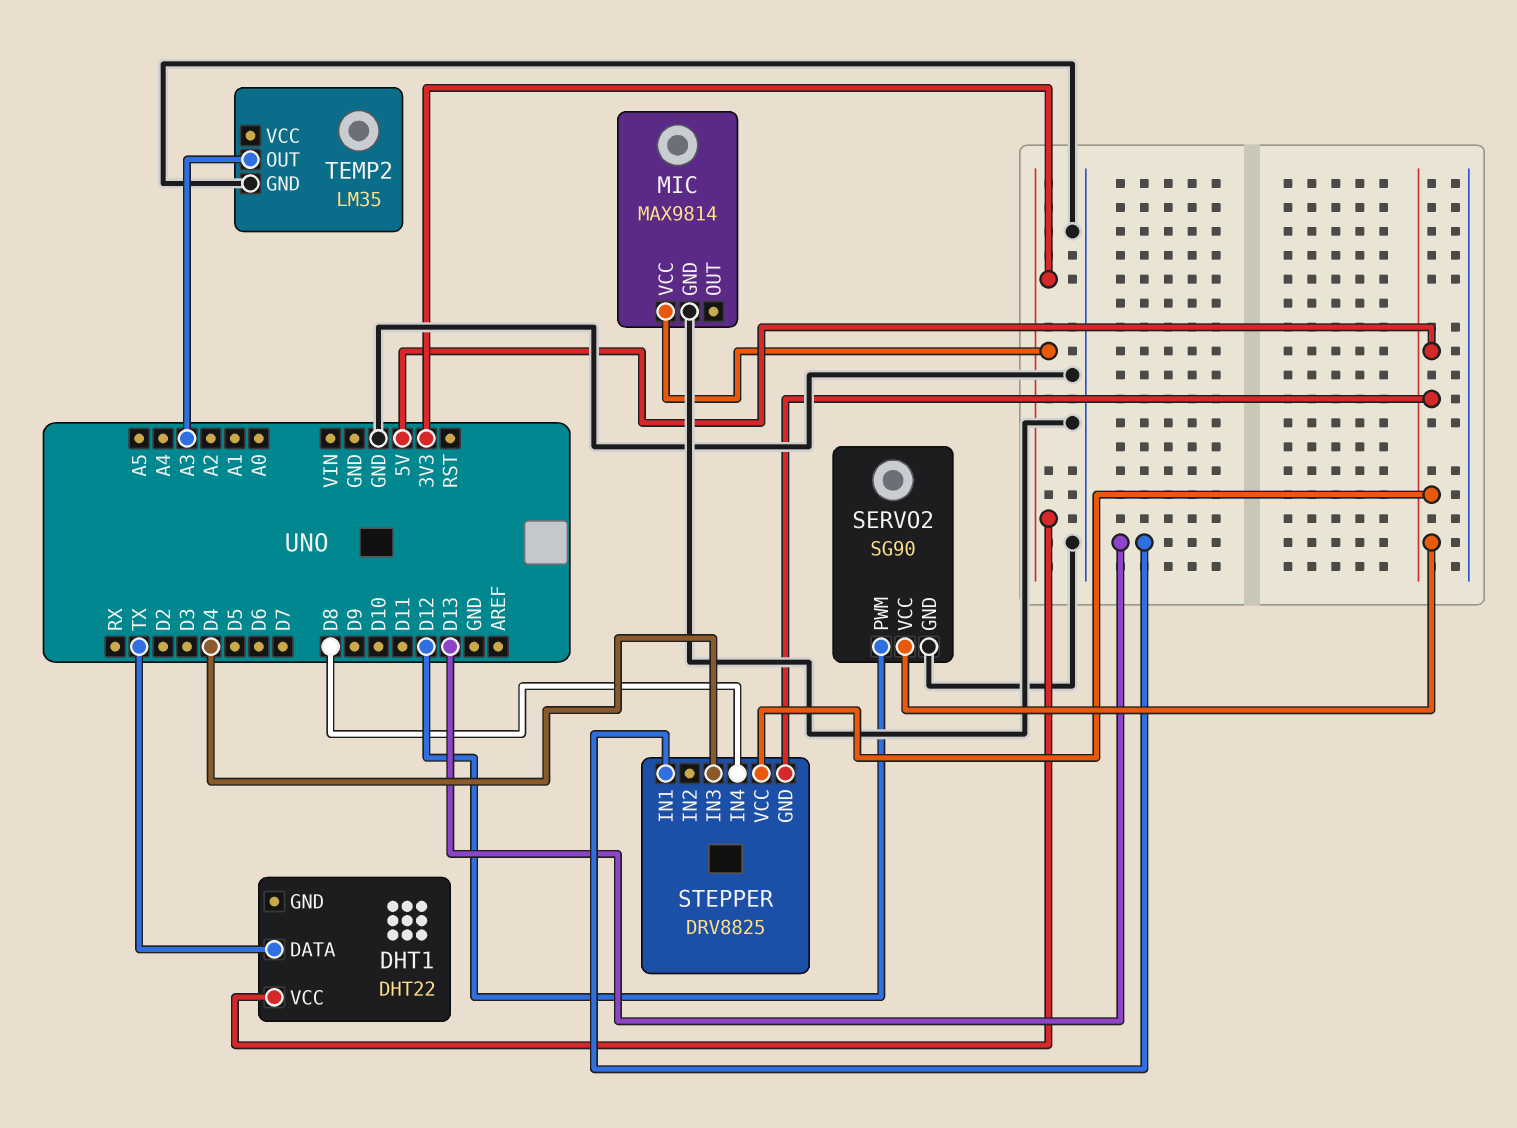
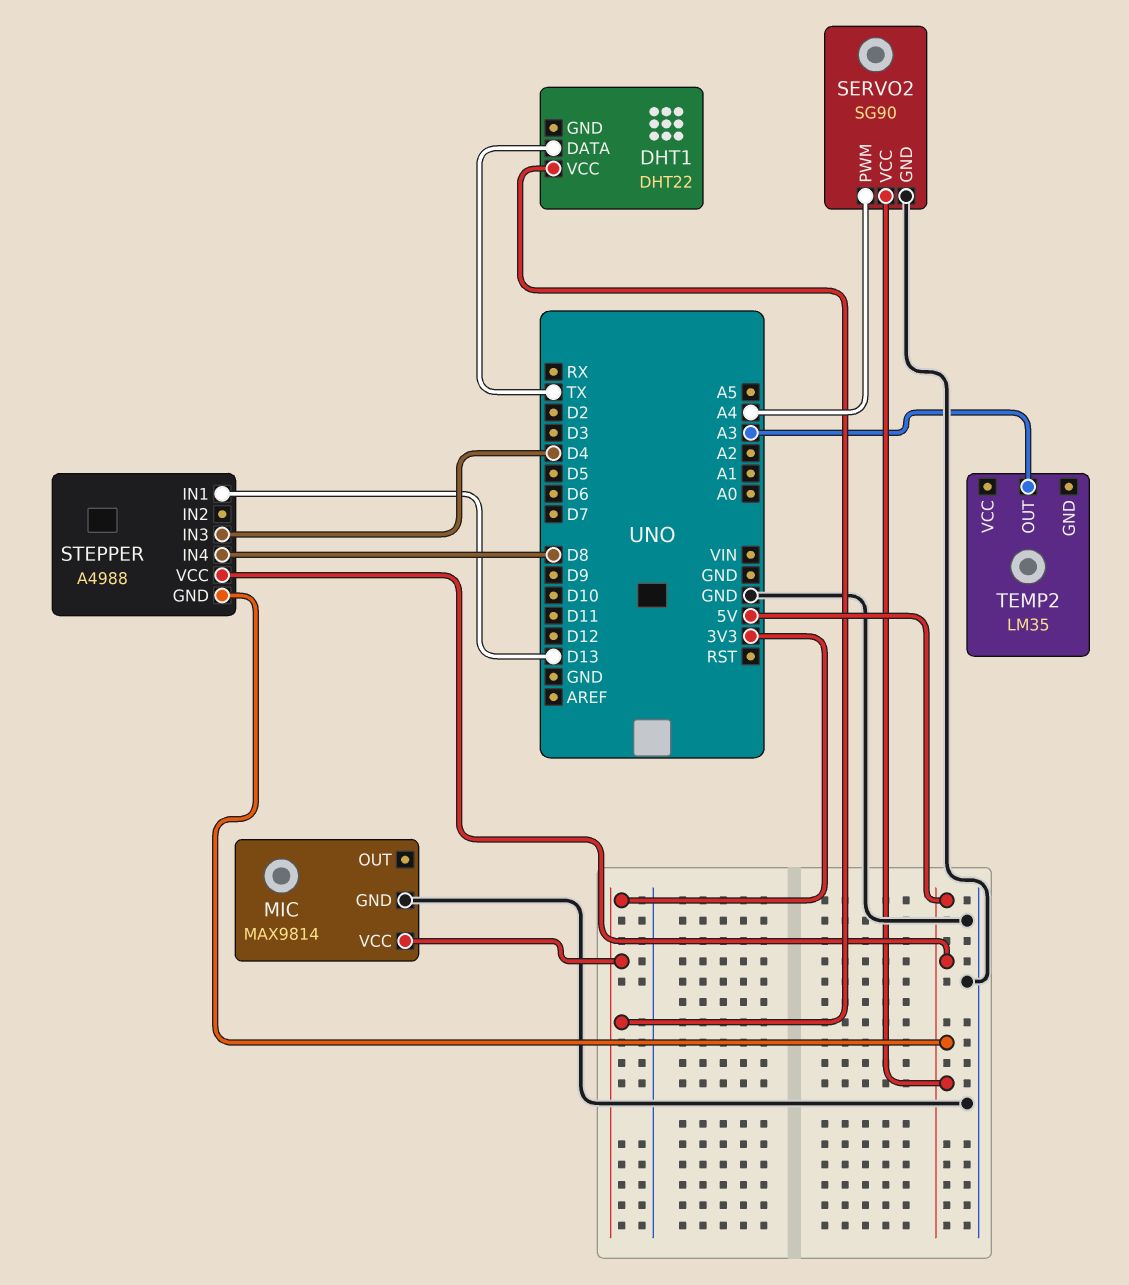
SERVO2 pin PWM: D12 -> A4
STEPPER: DRV8825 -> A4988
TEMP2 pin GND: GND -> none

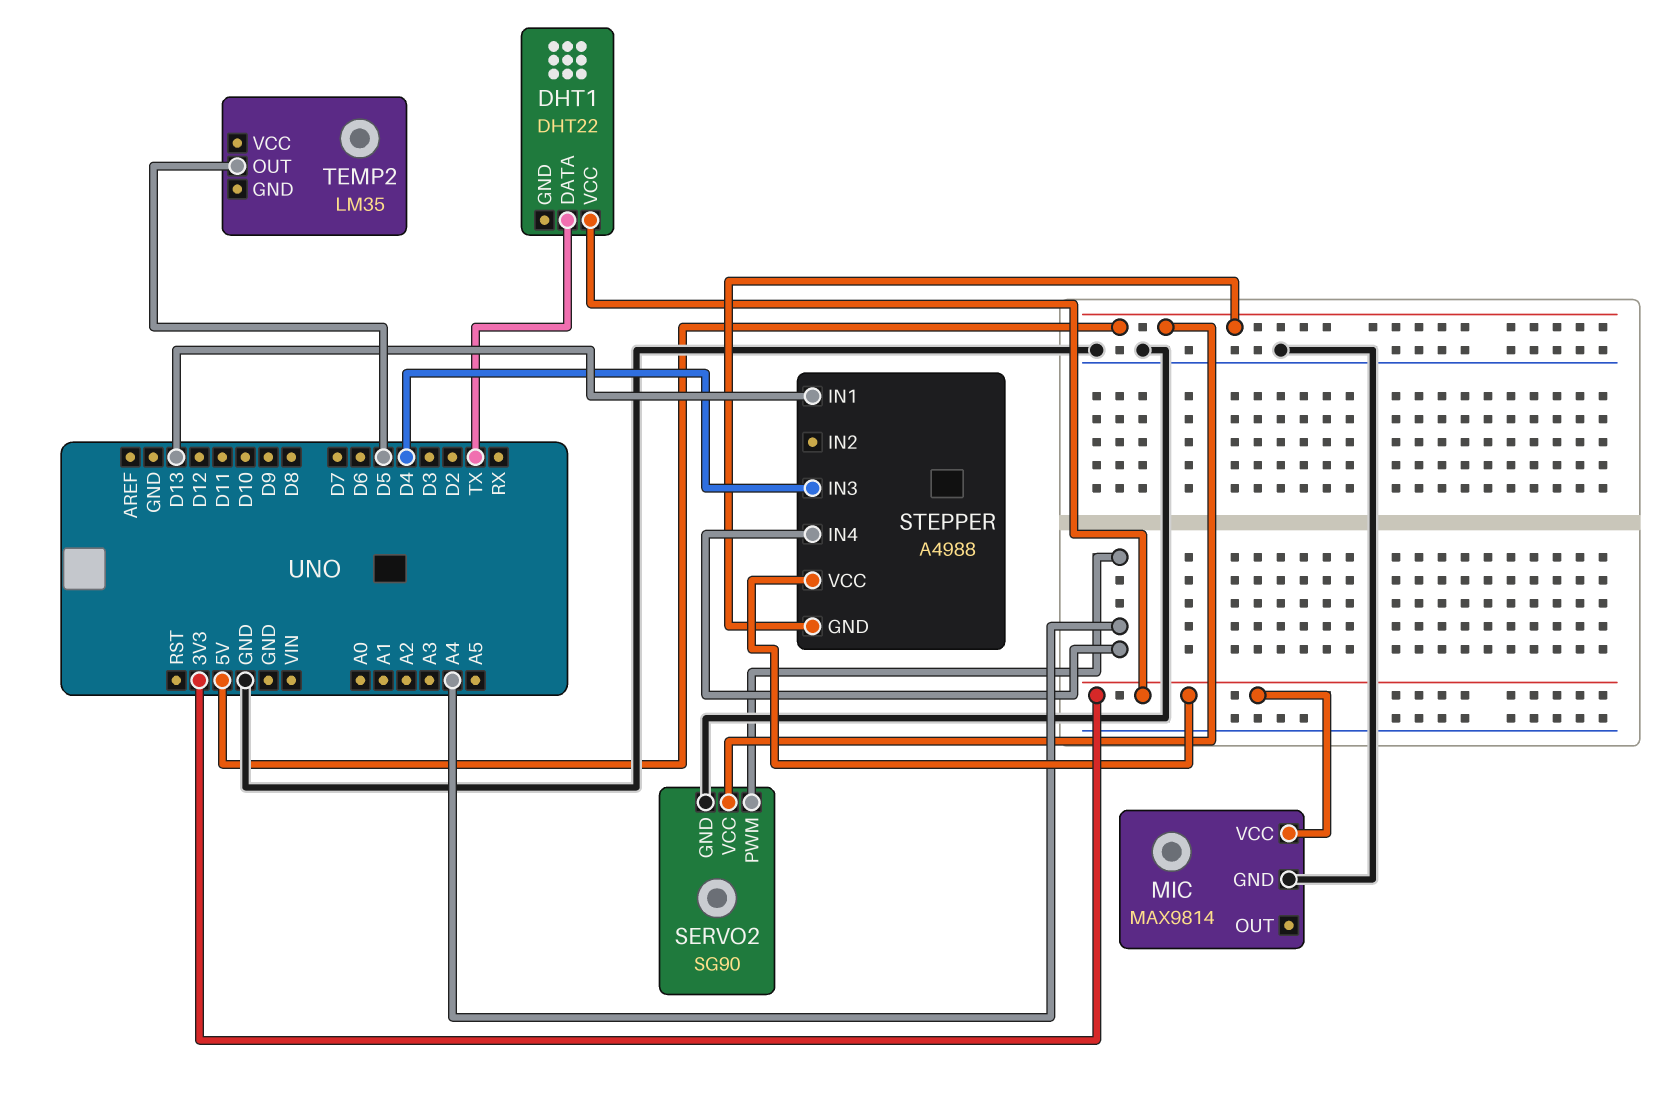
STEPPER pin IN4: D8 -> A4
STEPPER pin VCC: 5V -> 3V3
TEMP2 pin OUT: A3 -> D5

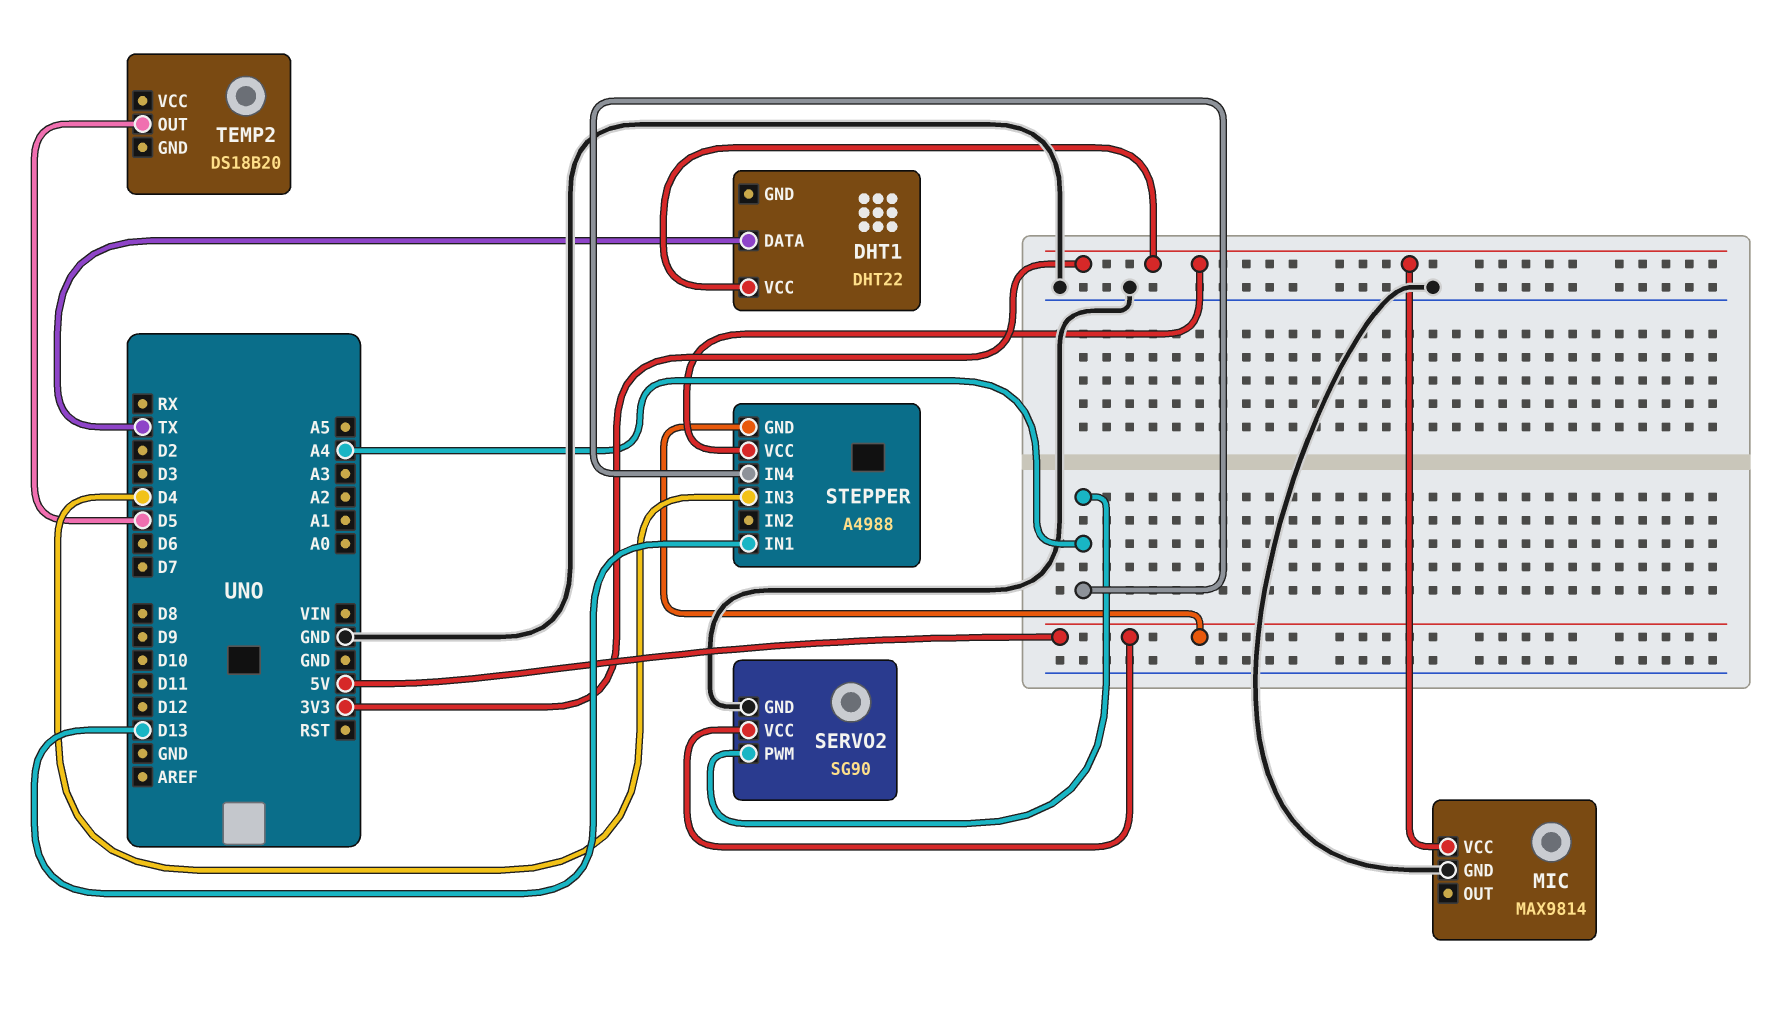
TEMP2: LM35 -> DS18B20

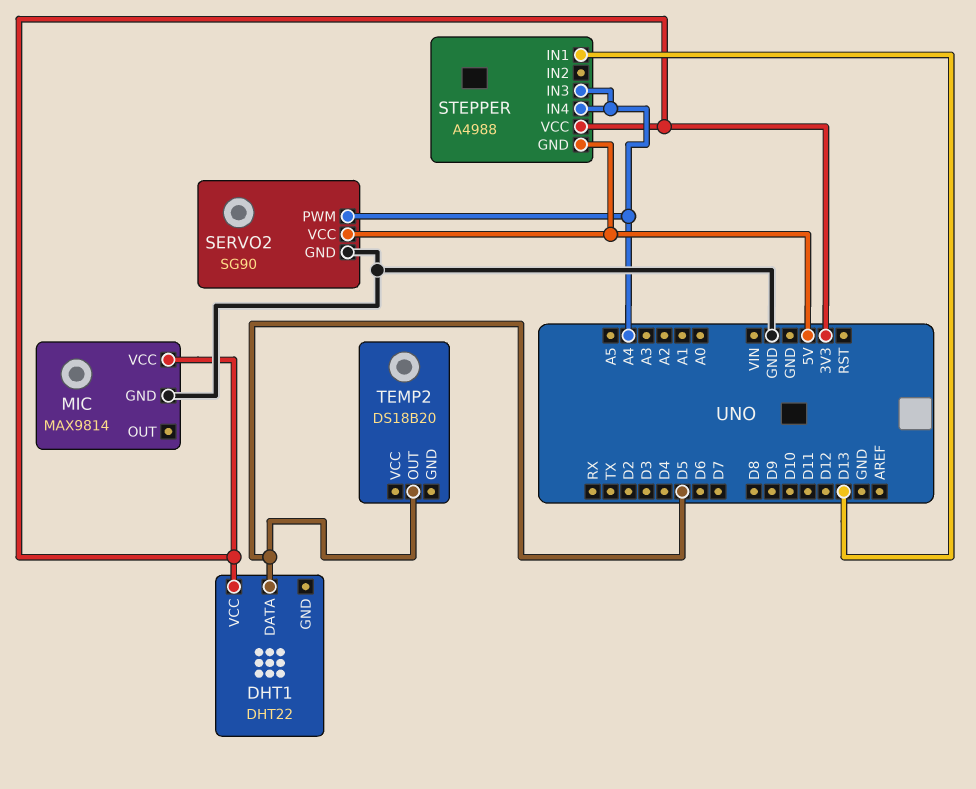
DHT1 pin DATA: TX -> D5
STEPPER pin IN3: D4 -> A4

